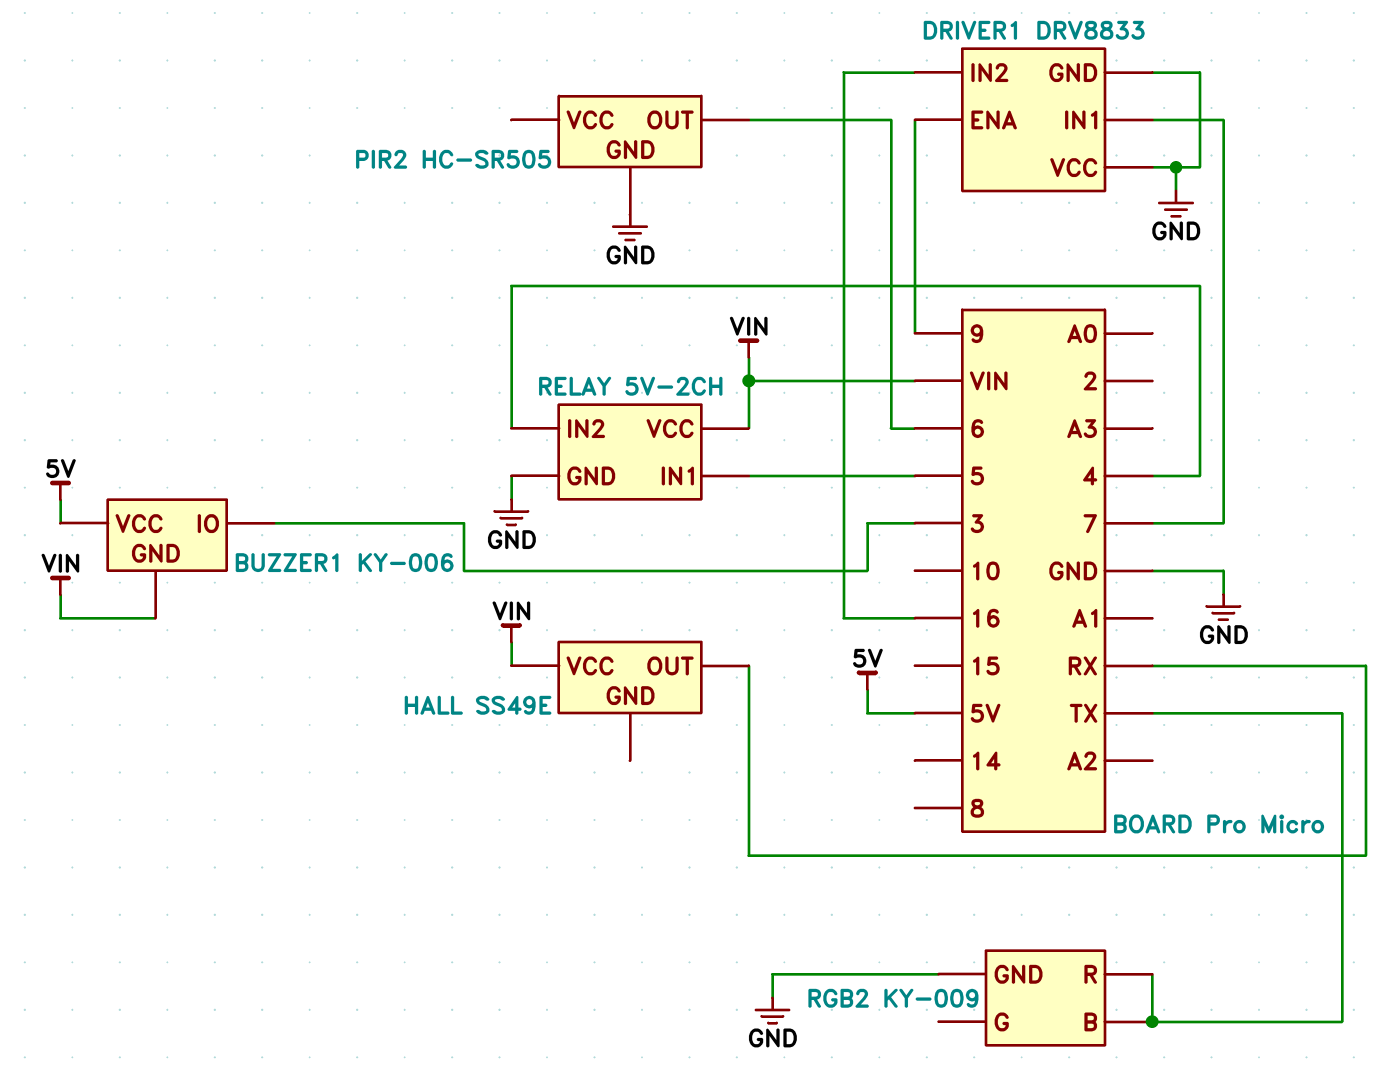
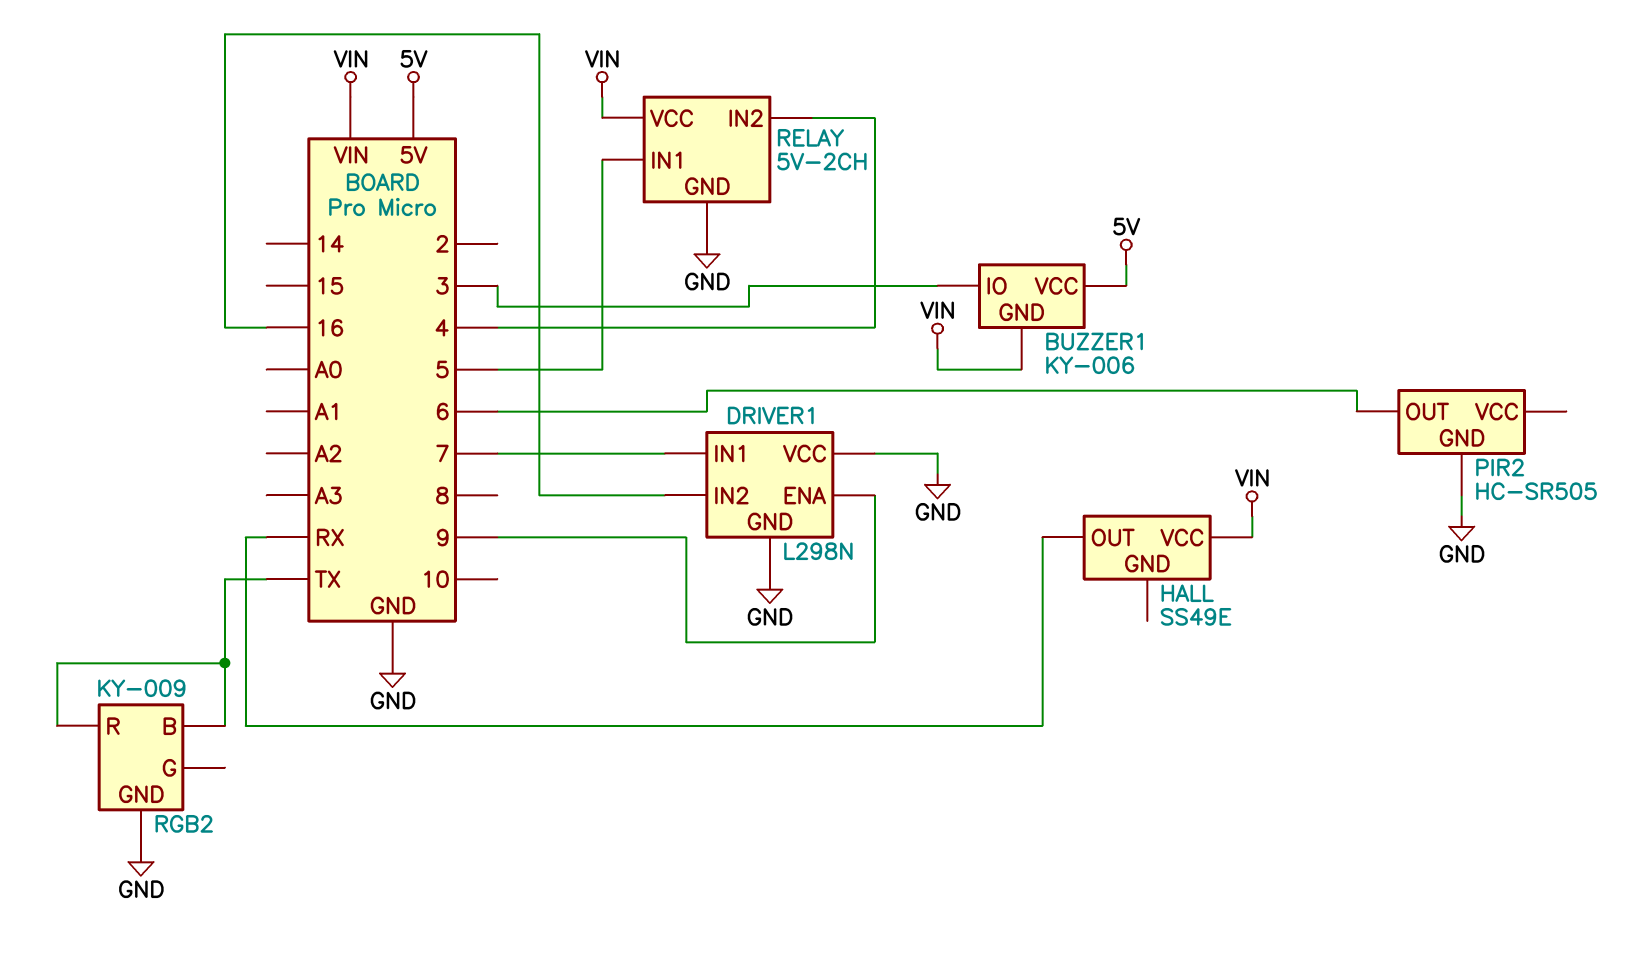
DRIVER1: DRV8833 -> L298N

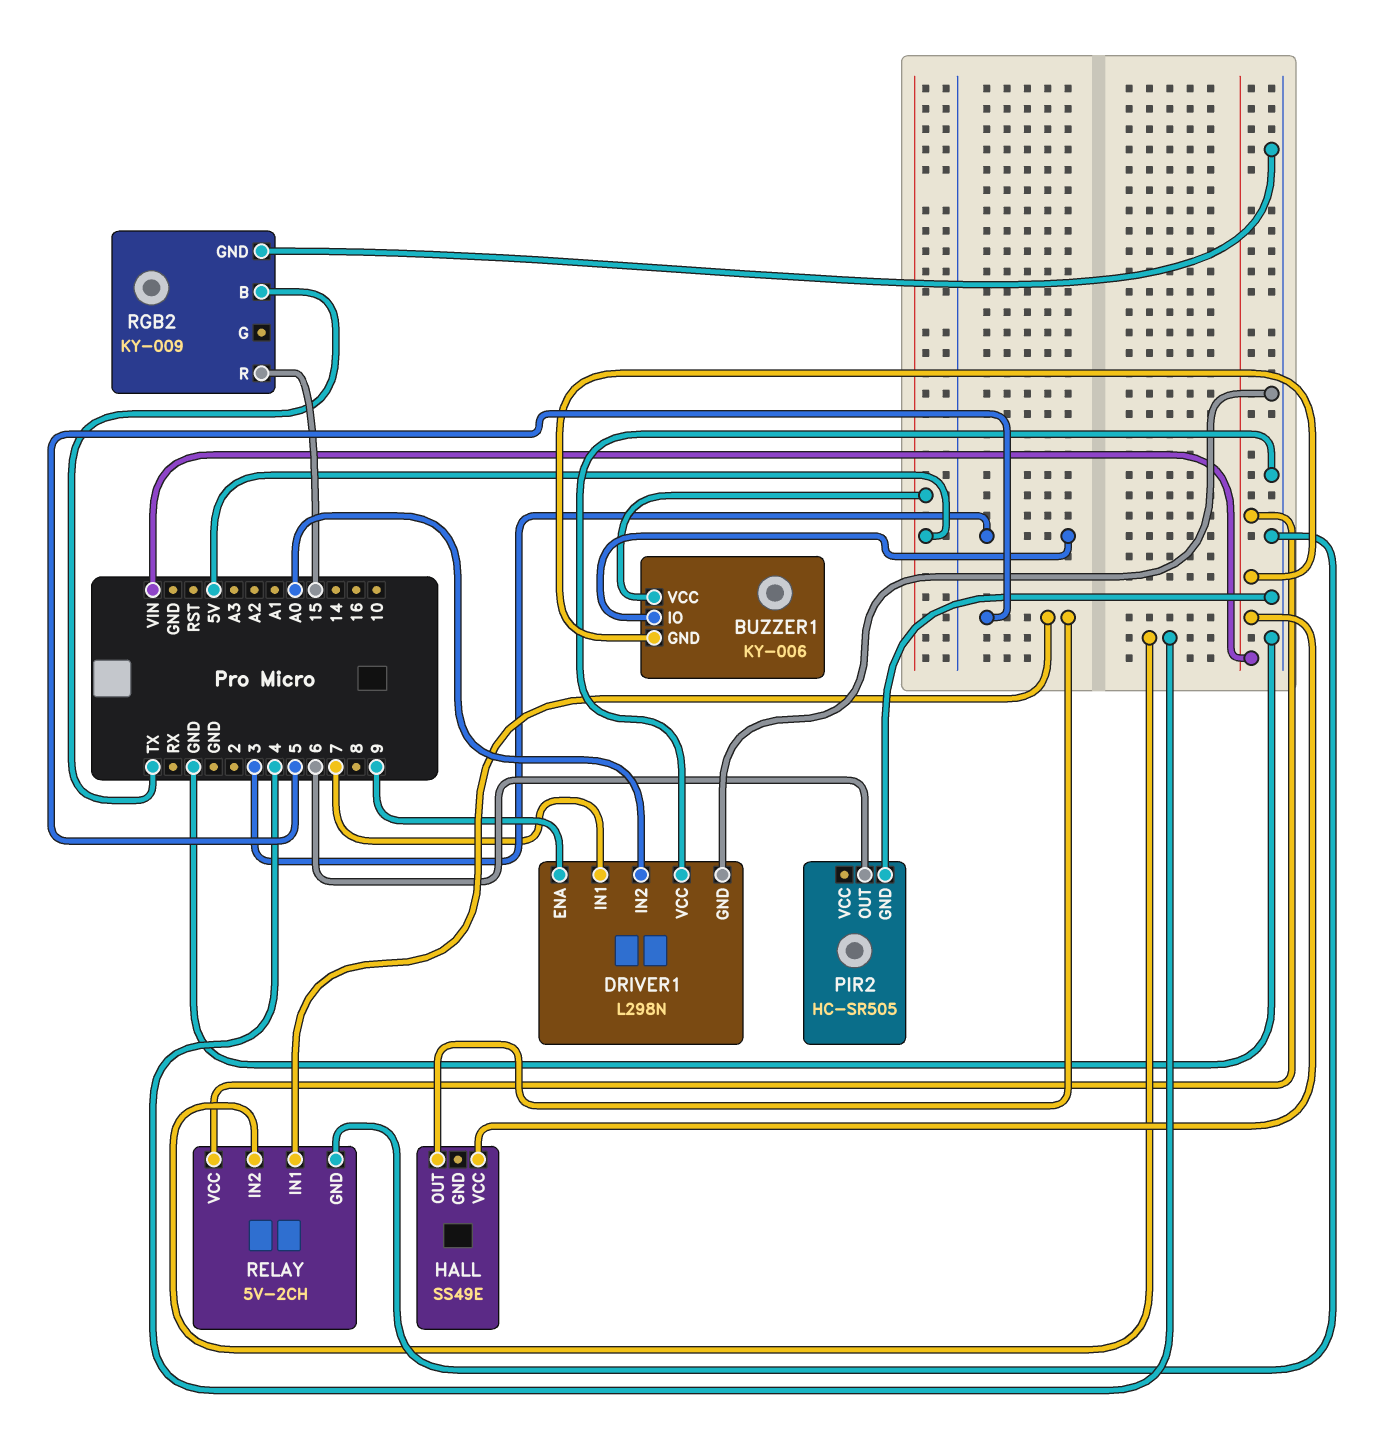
DRIVER1 pin IN2: 16 -> A0
HALL pin OUT: RX -> 5
RGB2 pin R: TX -> 15

